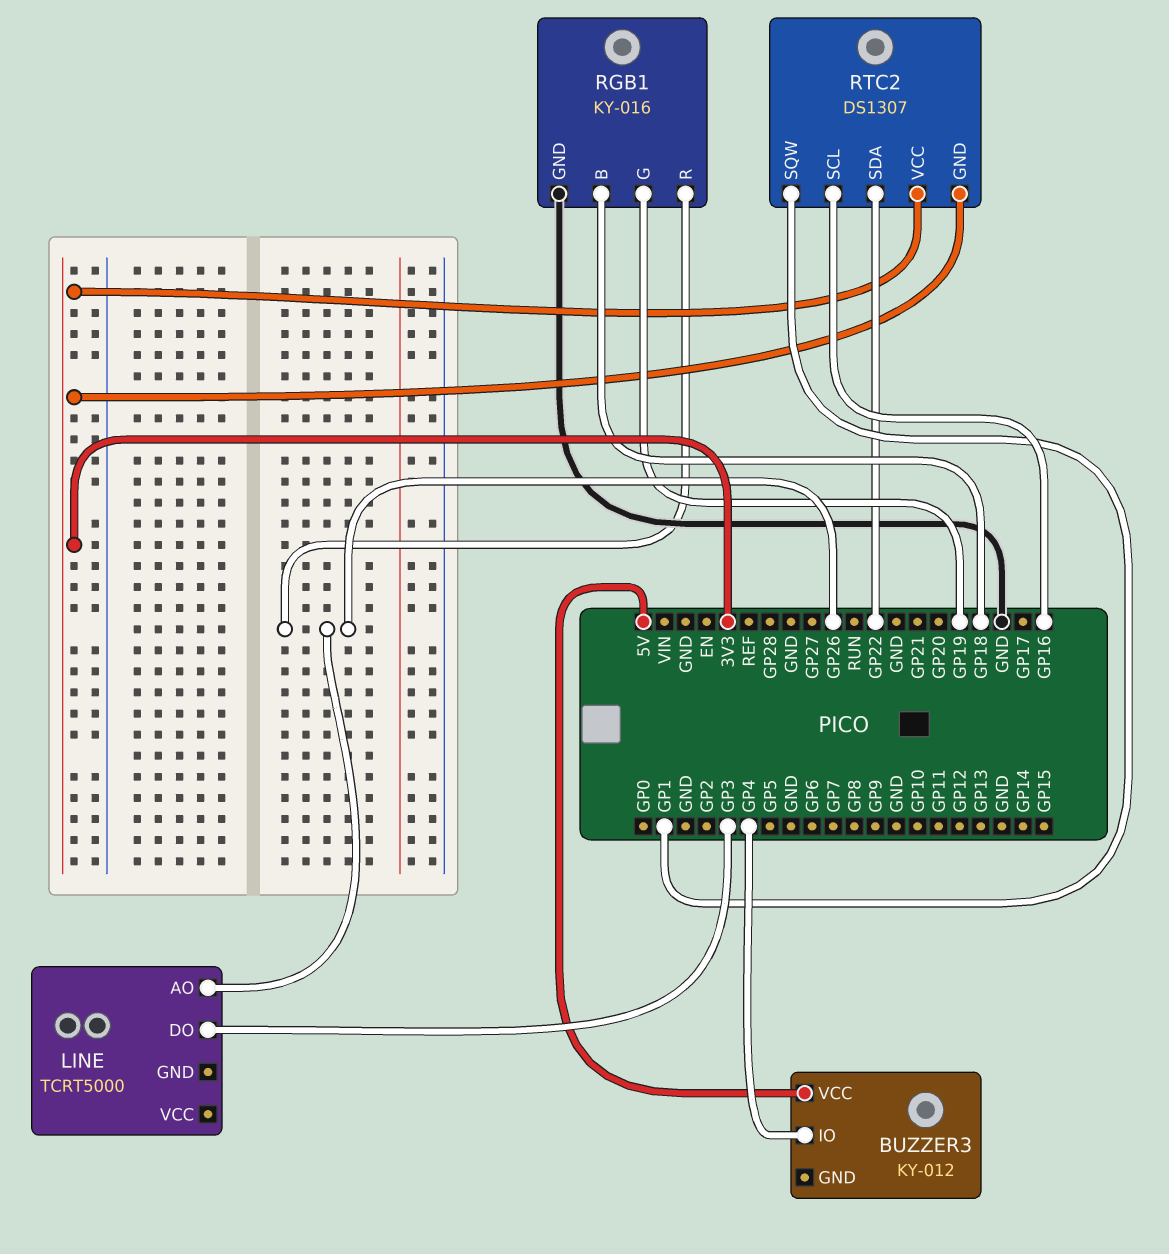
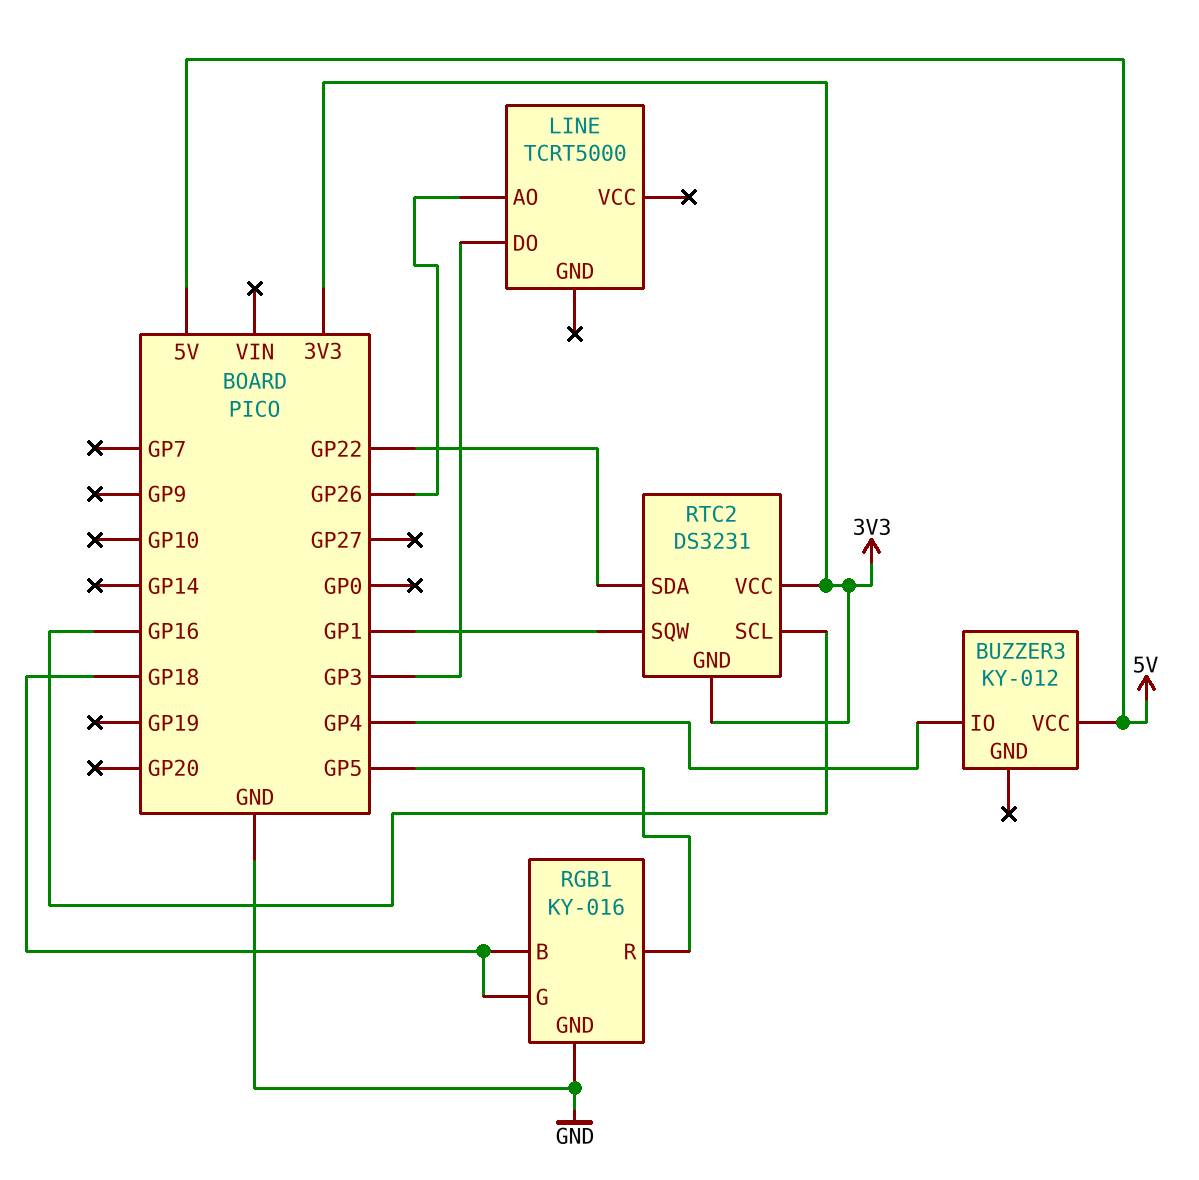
RGB1 pin G: GP19 -> GP18
RGB1 pin R: GP26 -> GP5
RTC2: DS1307 -> DS3231

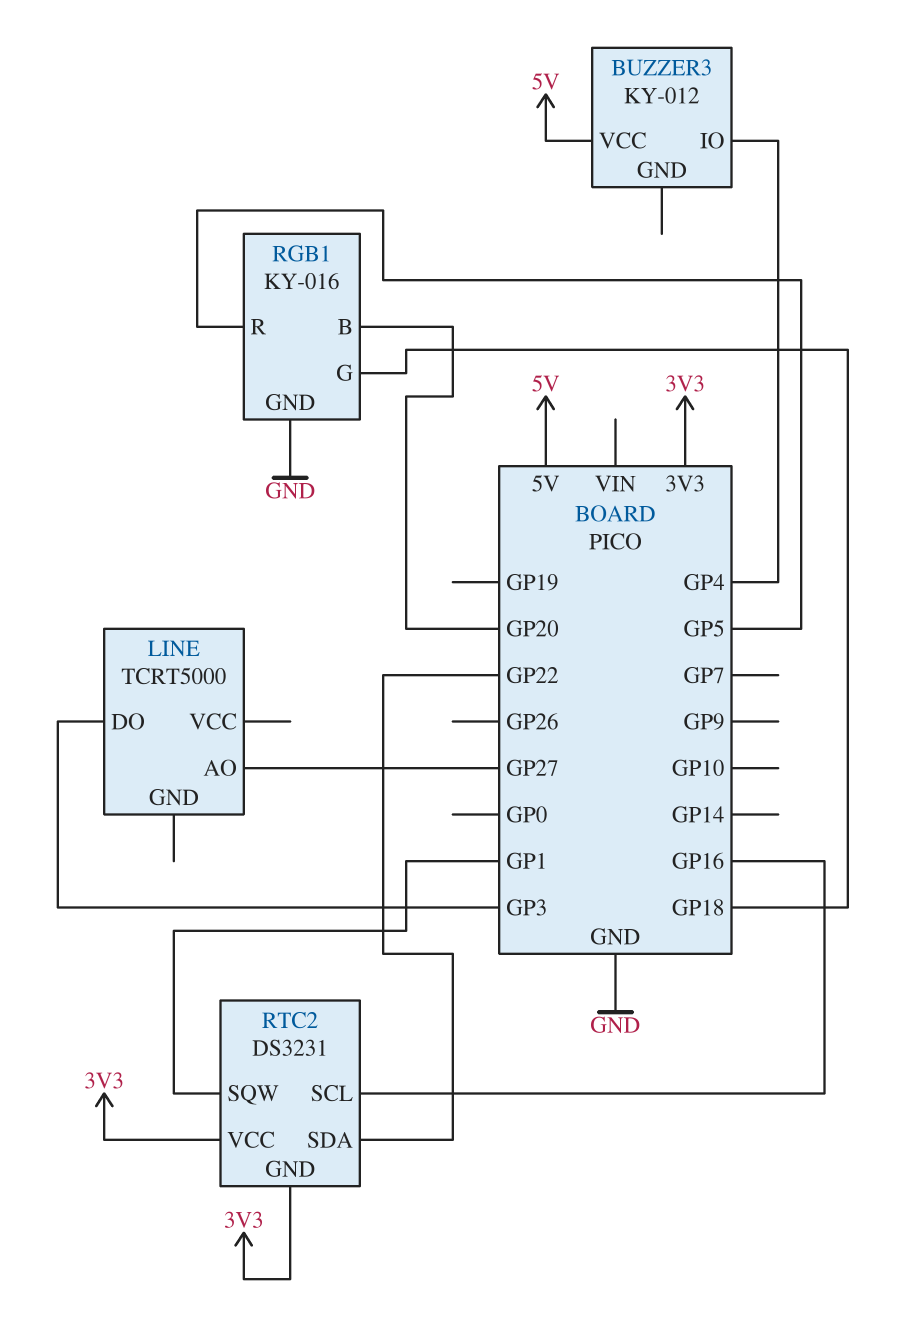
LINE pin AO: GP26 -> GP27
RGB1 pin B: GP18 -> GP20

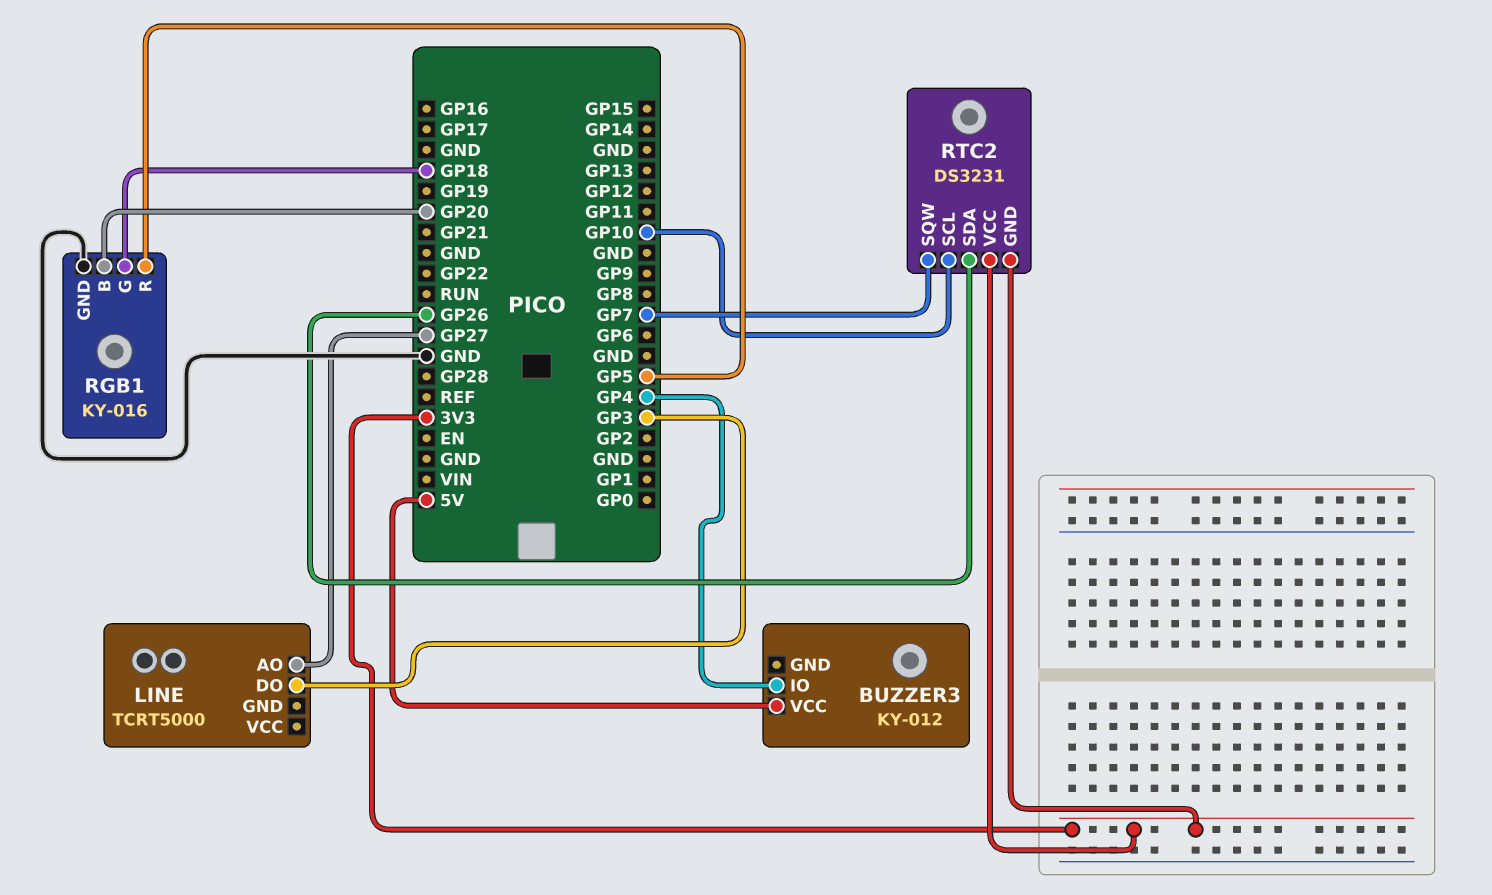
RTC2 pin SCL: GP16 -> GP10
RTC2 pin SDA: GP22 -> GP26
RTC2 pin SQW: GP1 -> GP7

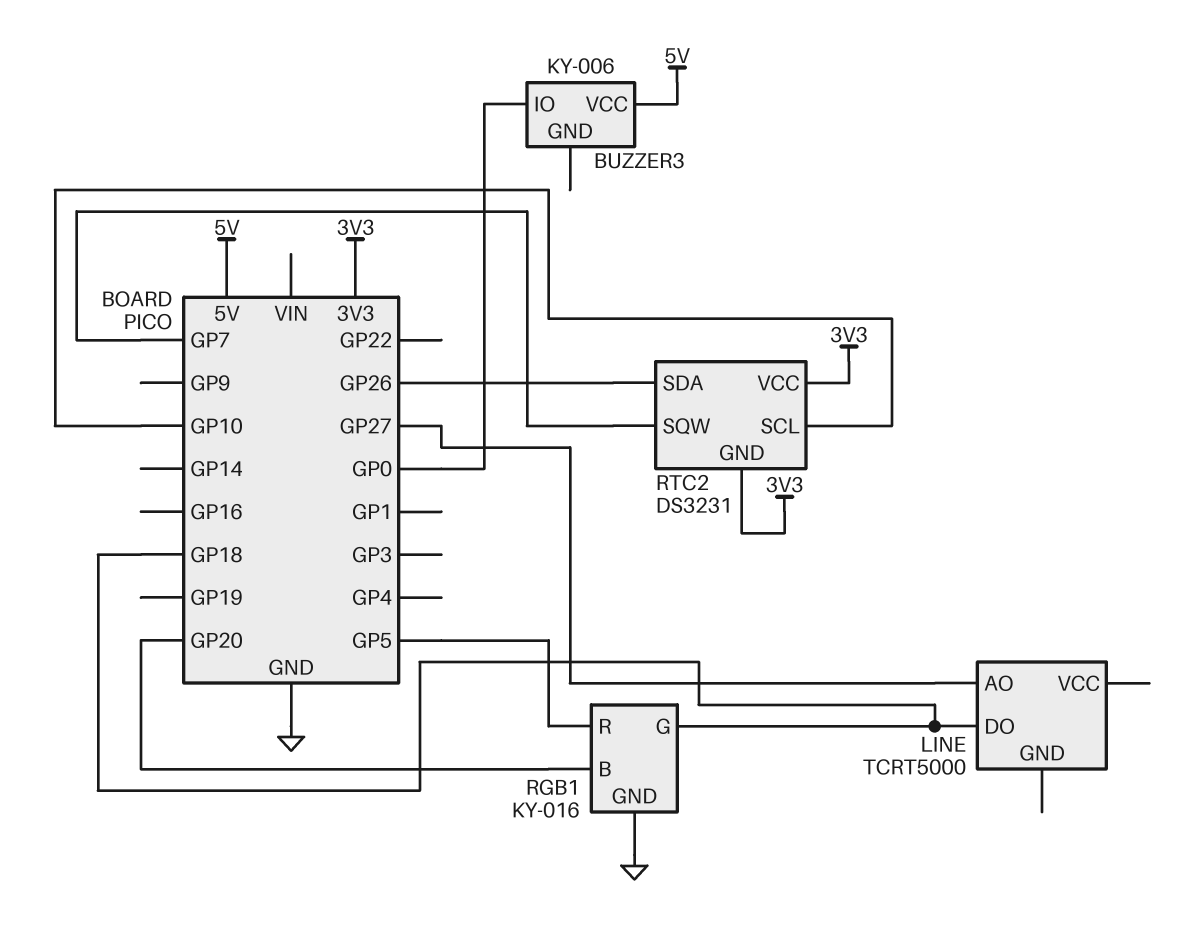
BUZZER3: KY-012 -> KY-006
BUZZER3 pin IO: GP4 -> GP0
LINE pin DO: GP3 -> GP18

